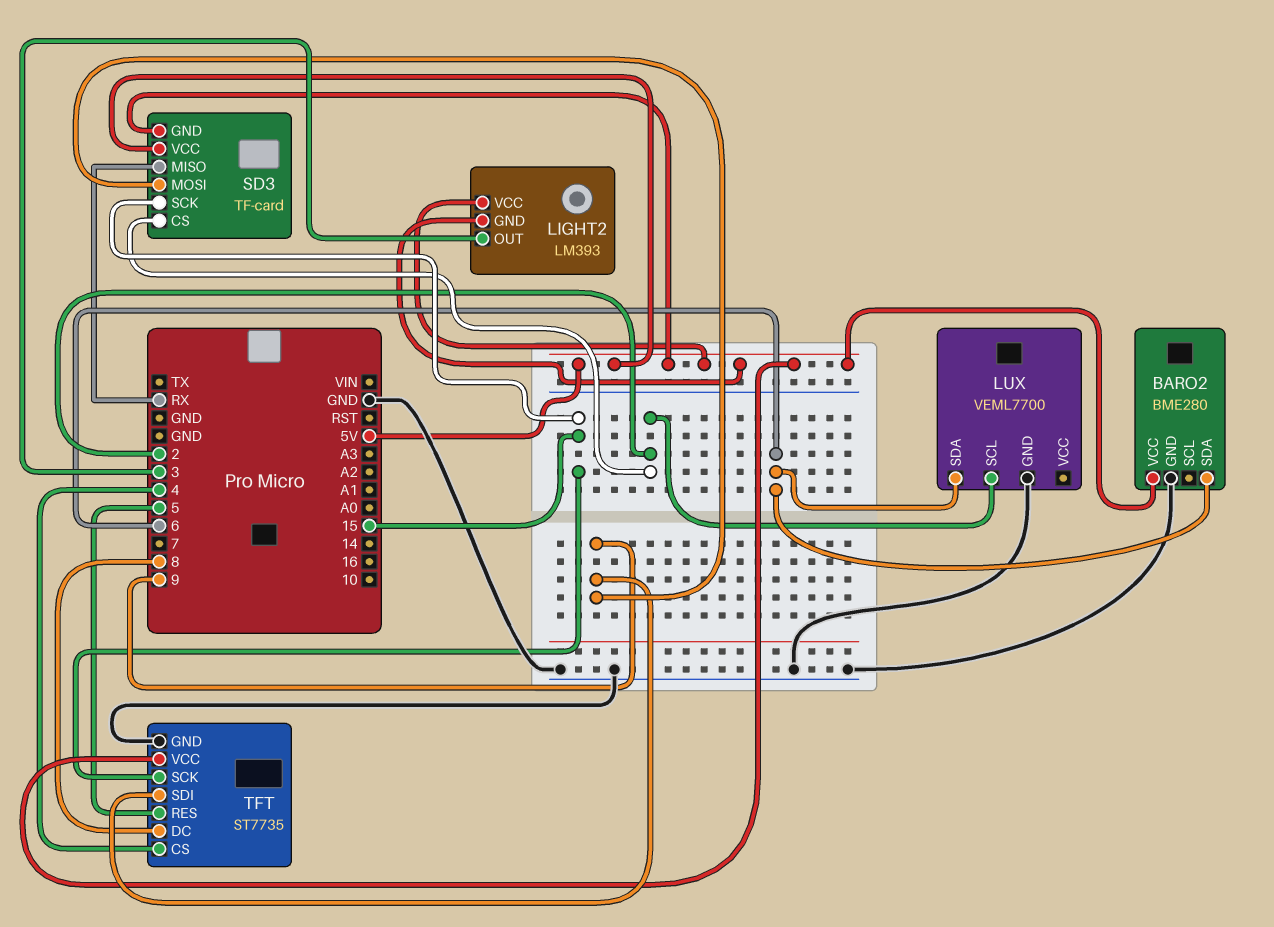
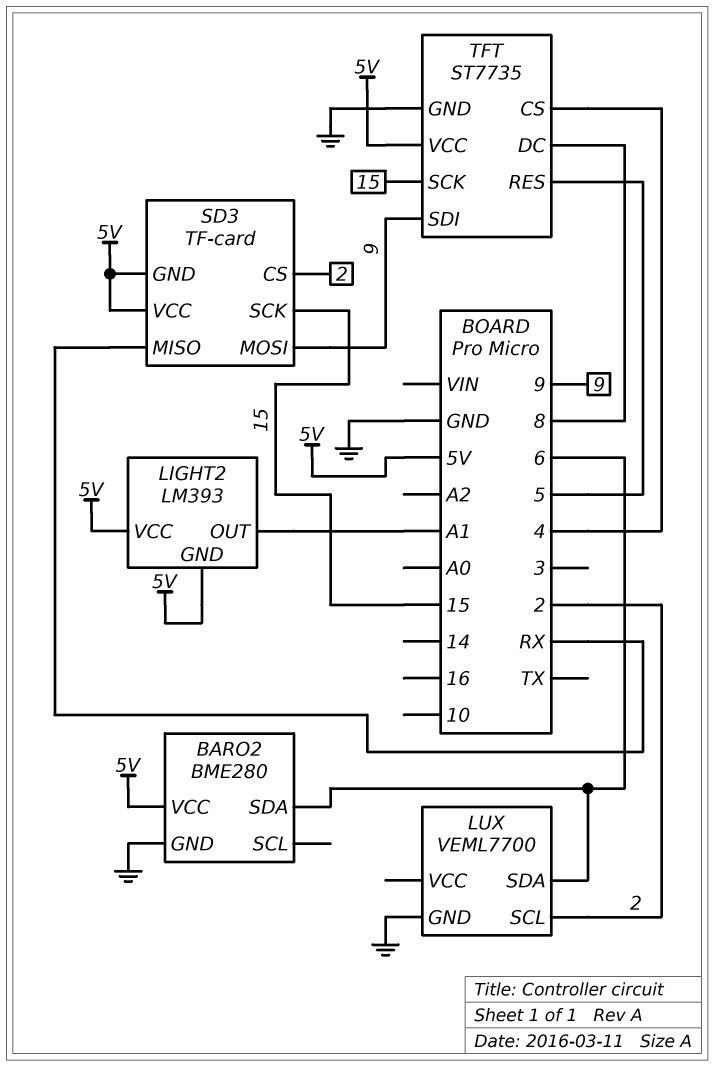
LIGHT2 pin OUT: 3 -> A1

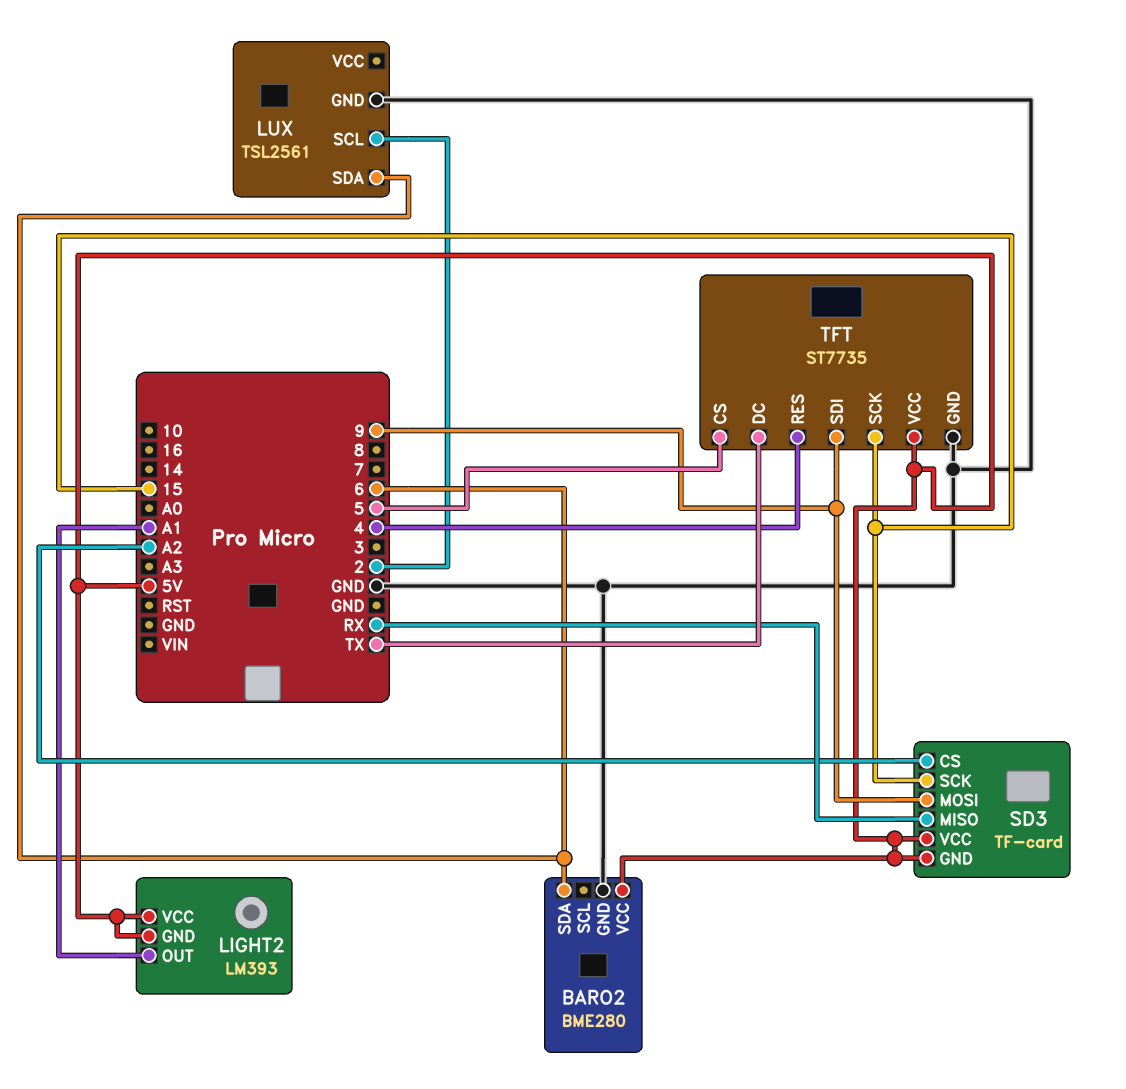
LUX: VEML7700 -> TSL2561
SD3 pin CS: 2 -> A2
TFT pin CS: 4 -> 5
TFT pin DC: 8 -> TX
TFT pin RES: 5 -> 4

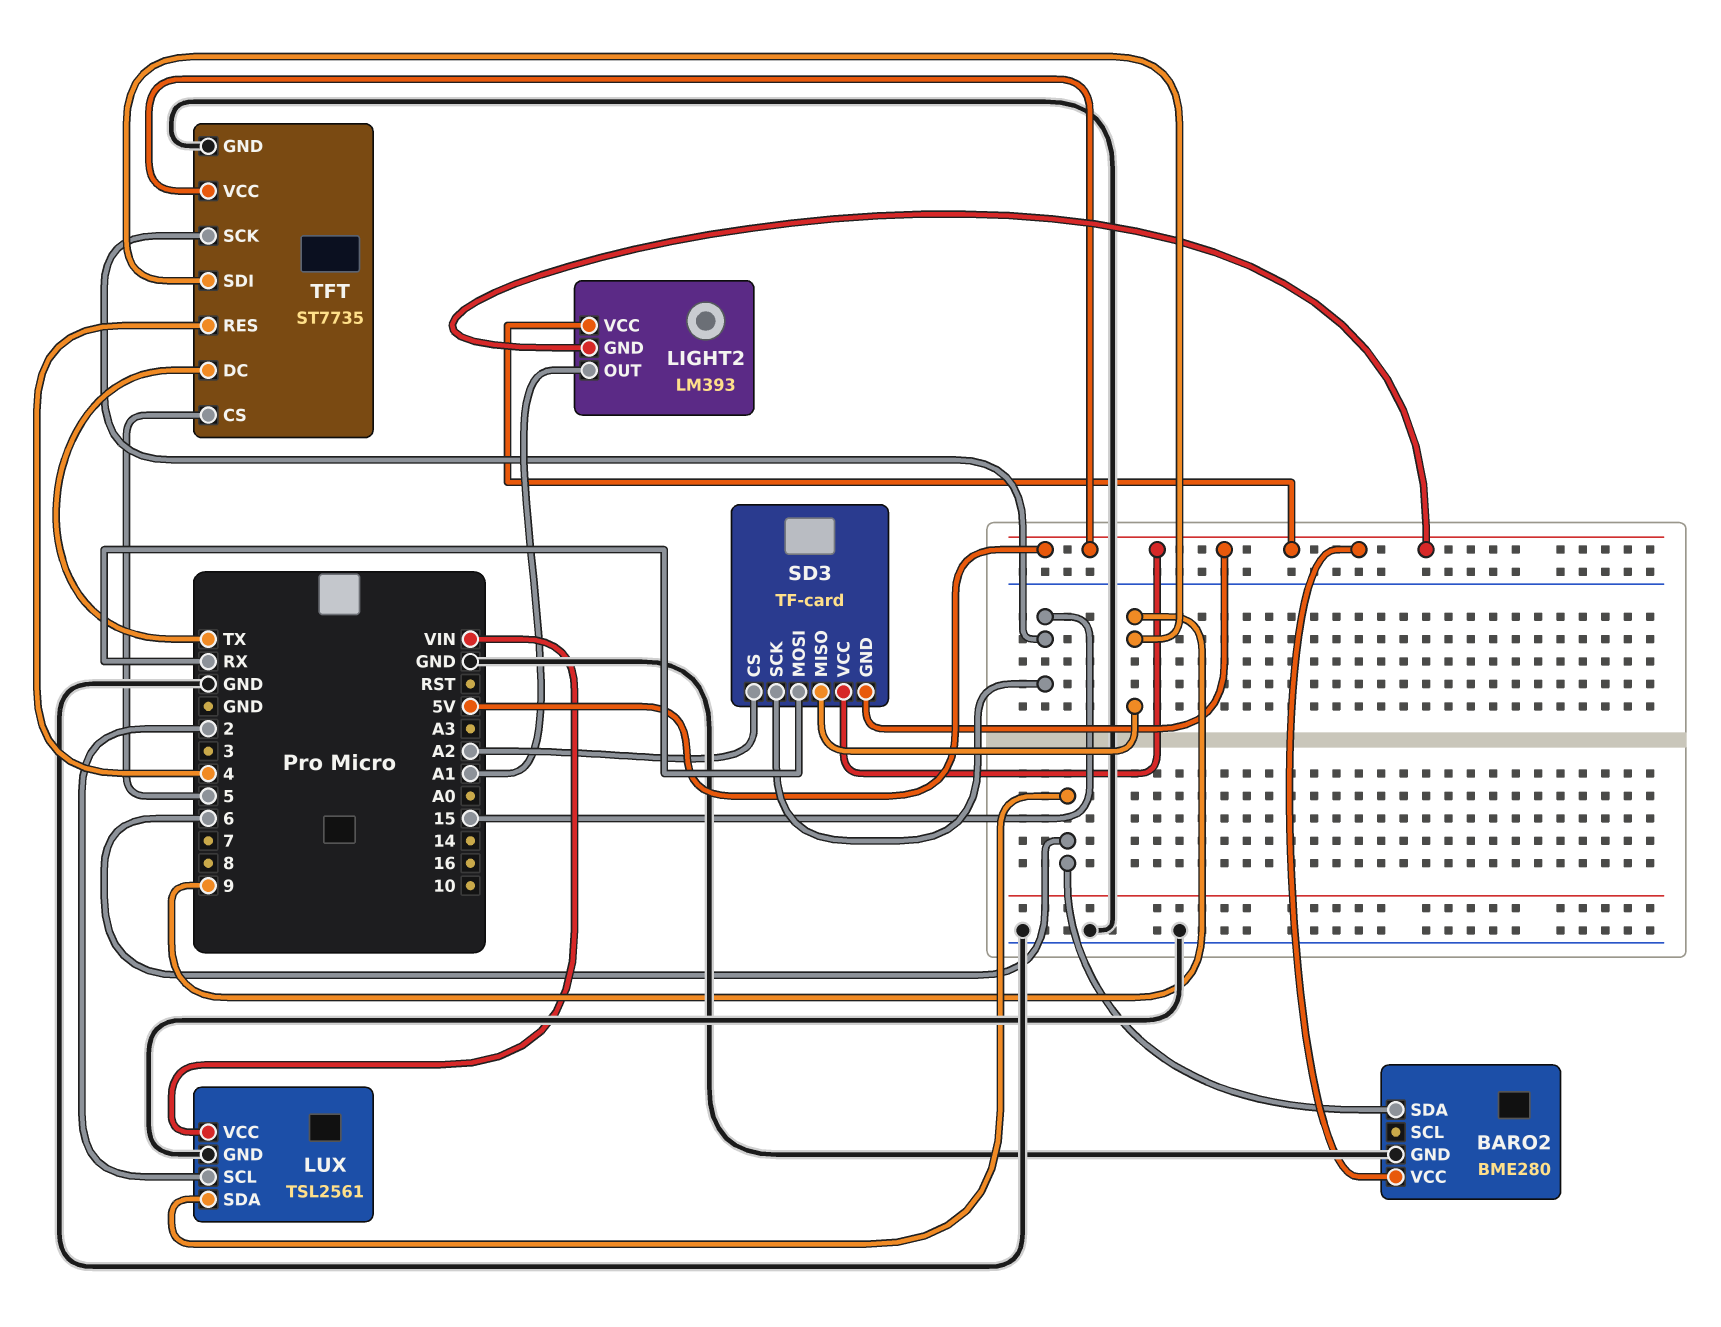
LUX pin VCC: none -> VIN
SD3 pin MISO: RX -> 9
SD3 pin MOSI: 9 -> RX

